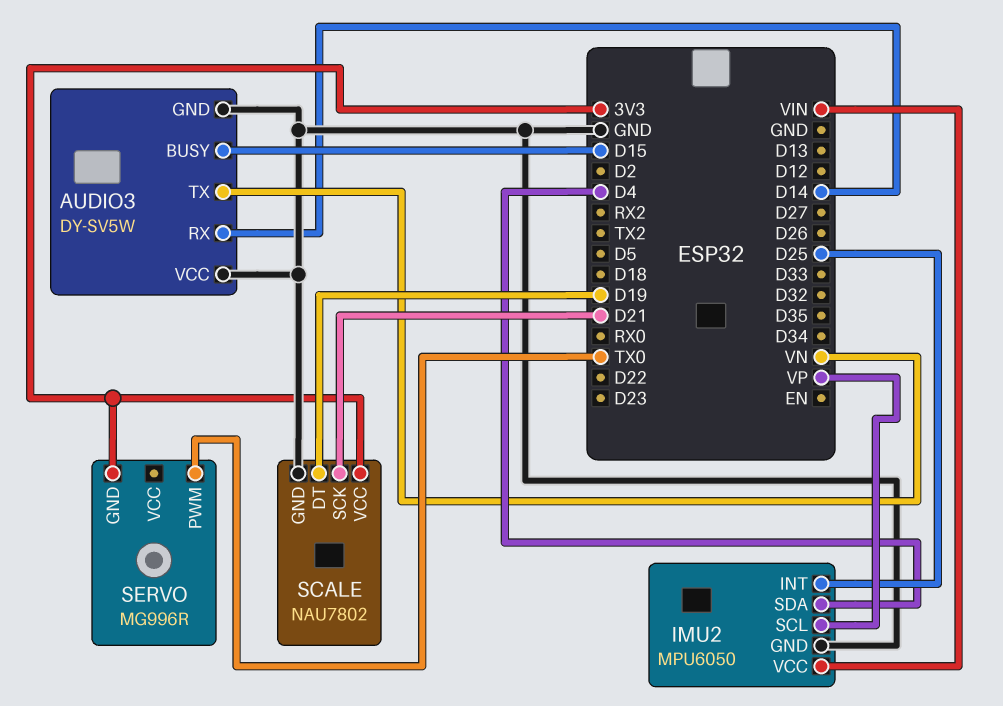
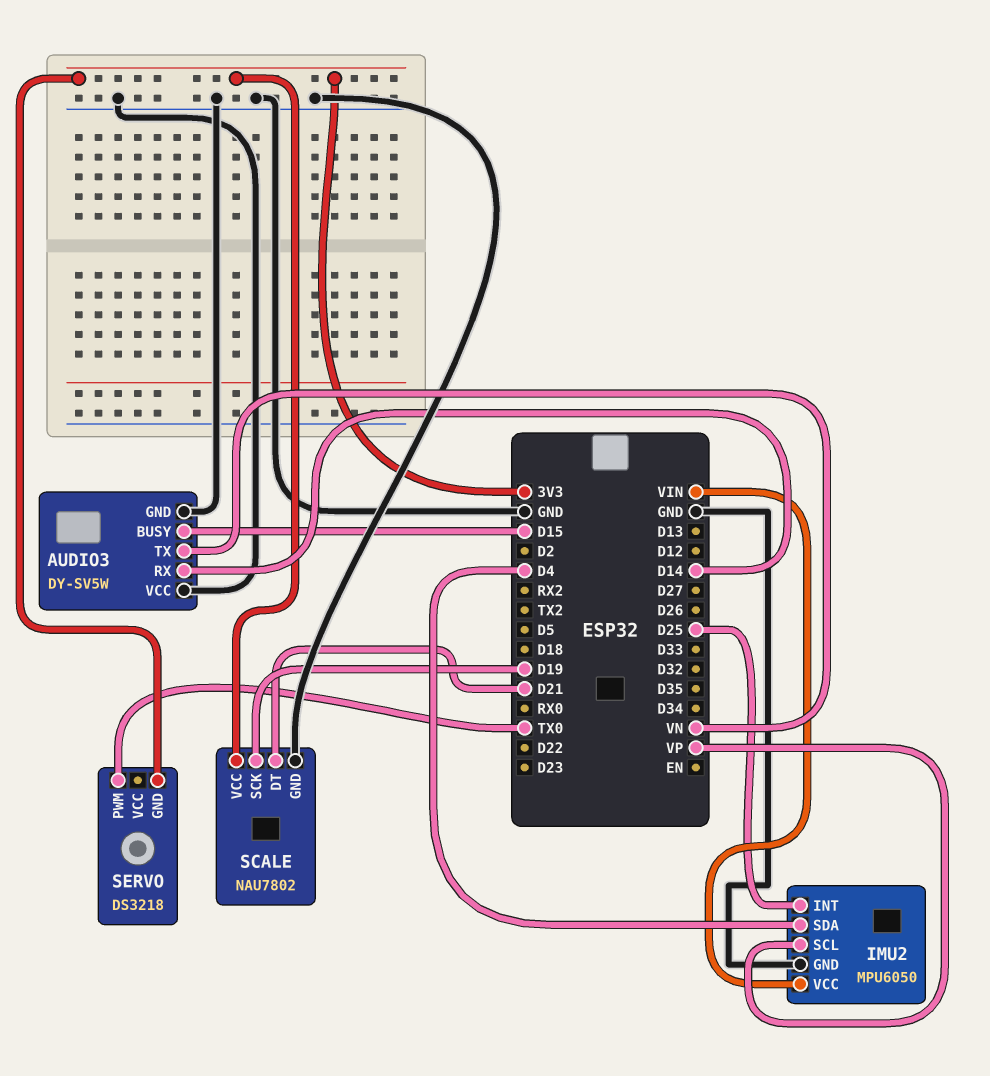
SCALE pin DT: D19 -> D21
SCALE pin SCK: D21 -> D19
SERVO: MG996R -> DS3218

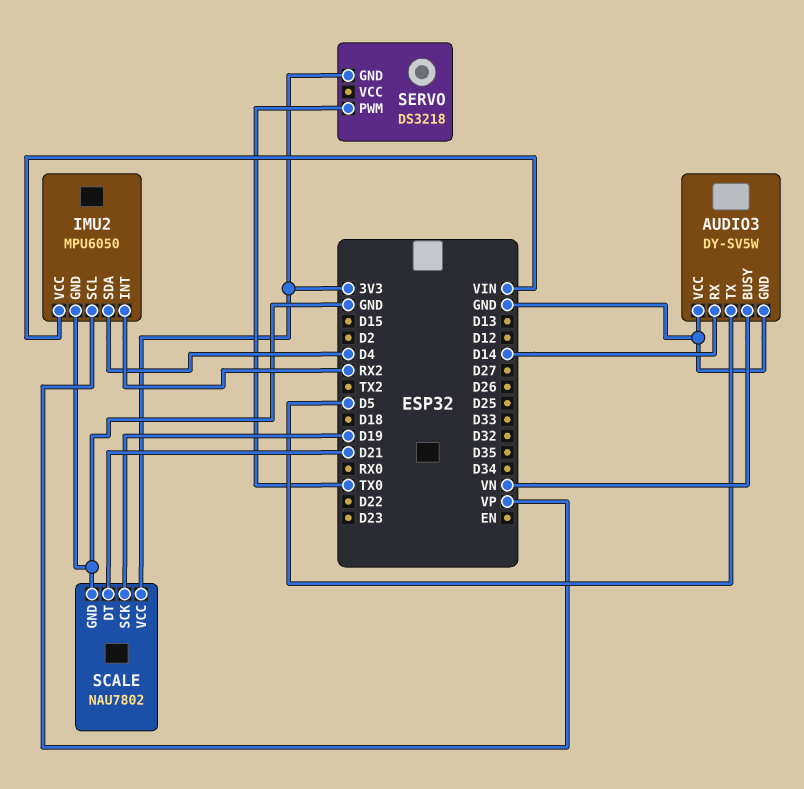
AUDIO3 pin BUSY: D15 -> VN
AUDIO3 pin TX: VN -> D5
IMU2 pin INT: D25 -> RX2

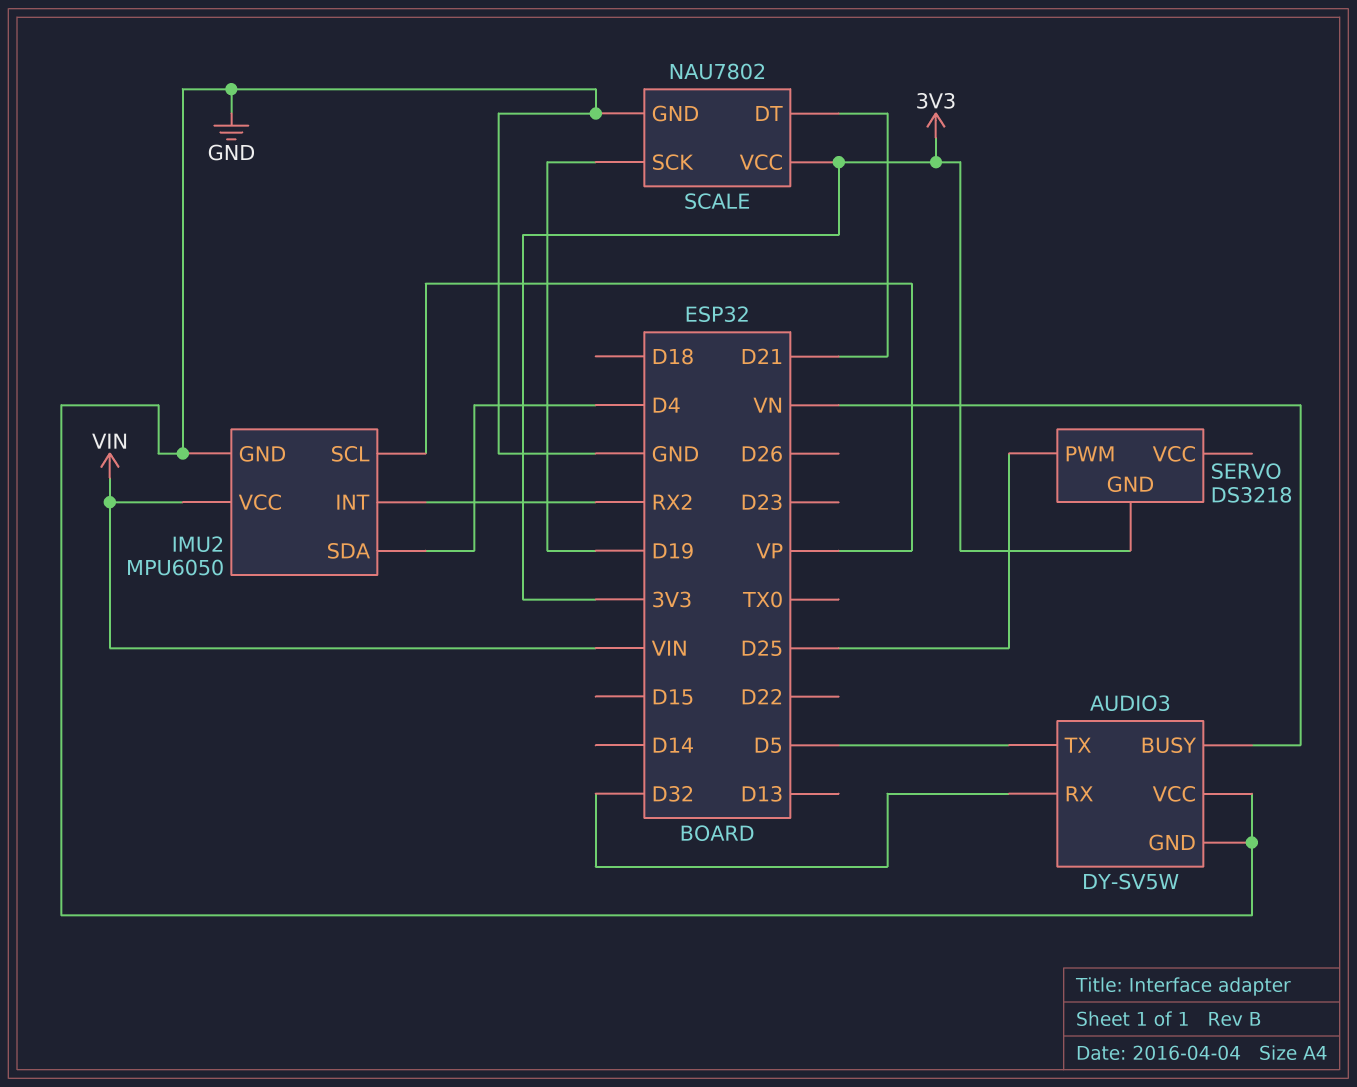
AUDIO3 pin RX: D14 -> D32
SERVO pin PWM: TX0 -> D25

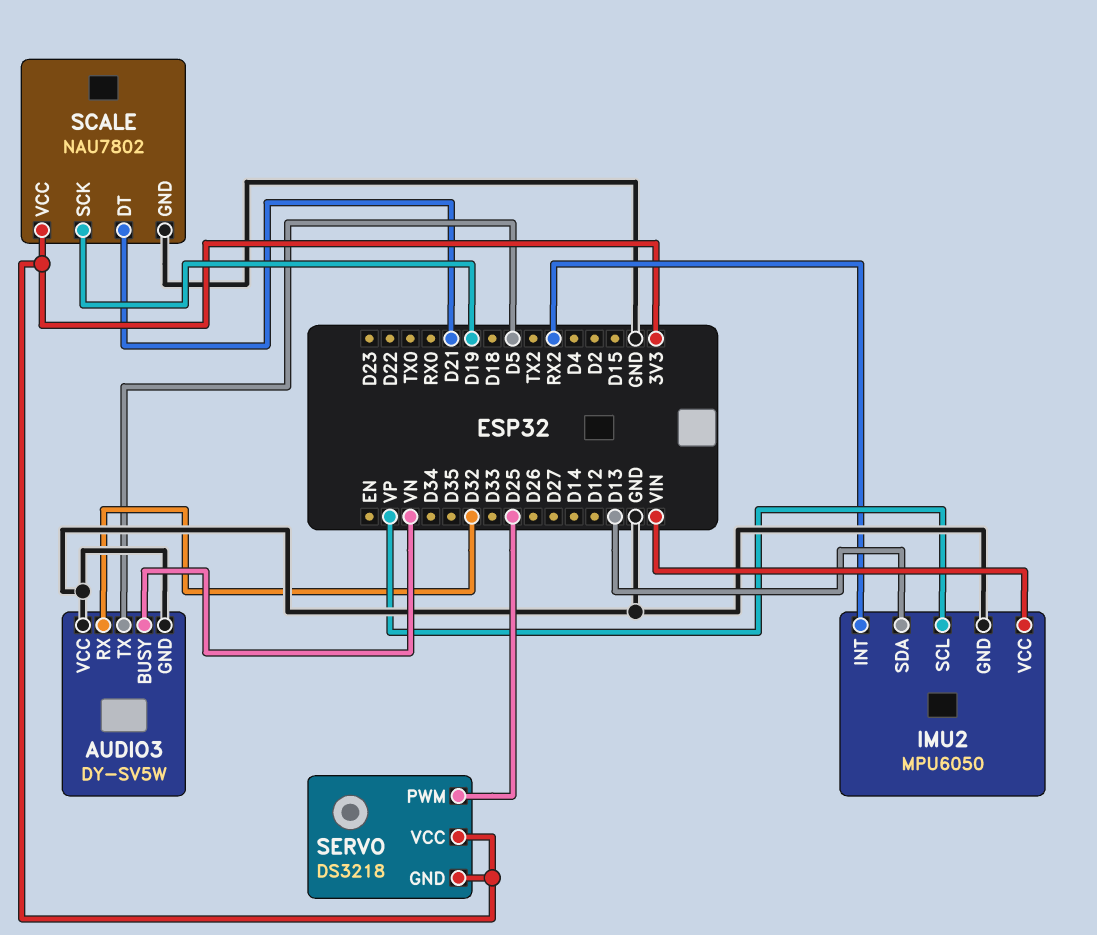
IMU2 pin SDA: D4 -> D13
SERVO pin VCC: none -> 3V3

